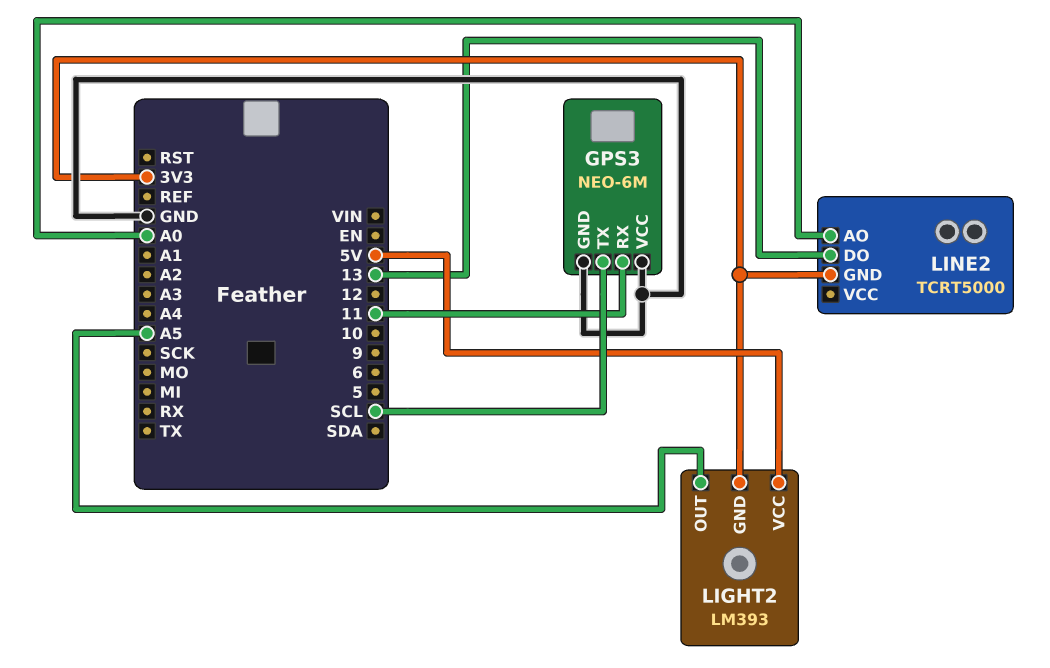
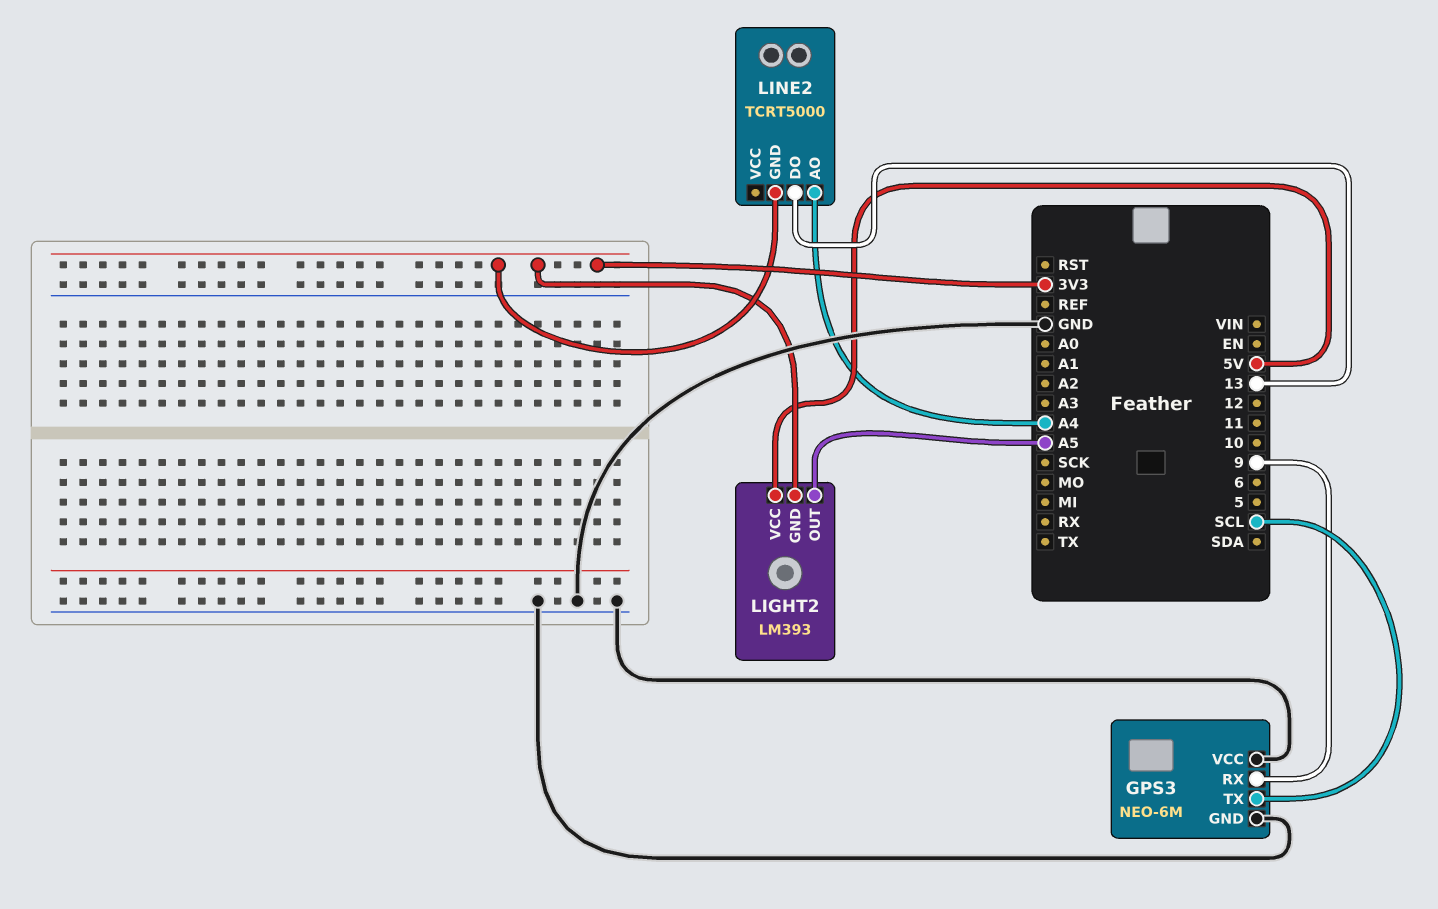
GPS3 pin RX: 11 -> 9
LINE2 pin AO: A0 -> A4

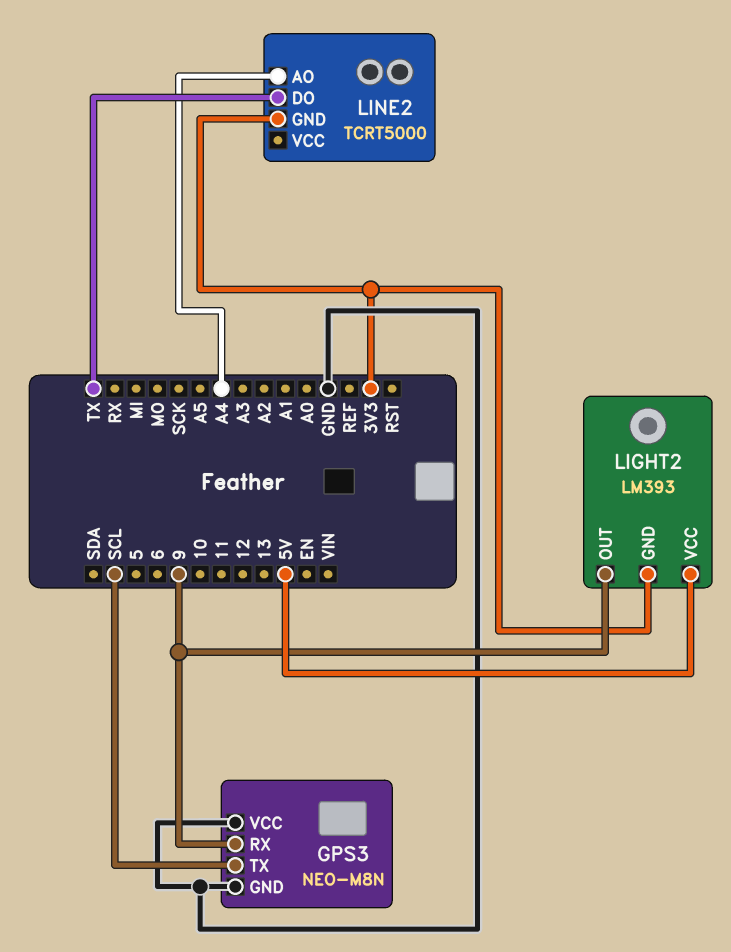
GPS3: NEO-6M -> NEO-M8N
LIGHT2 pin OUT: A5 -> 9
LINE2 pin DO: 13 -> TX

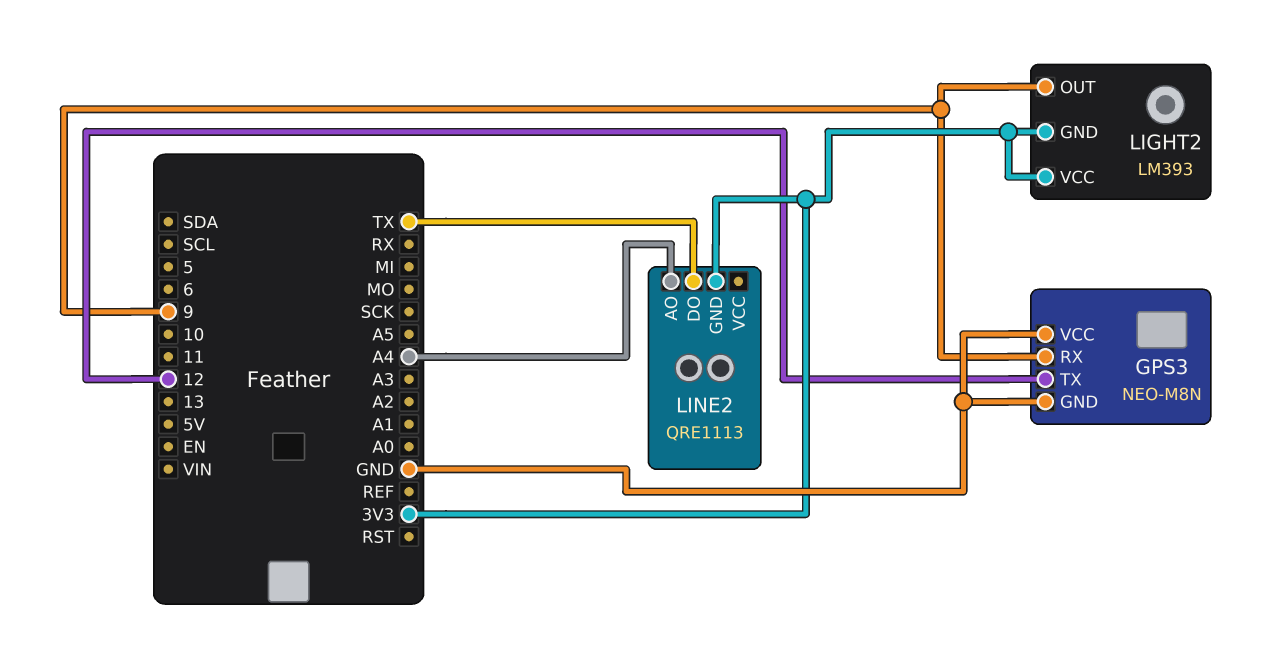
GPS3 pin TX: SCL -> 12
LIGHT2 pin VCC: 5V -> 3V3
LINE2: TCRT5000 -> QRE1113

